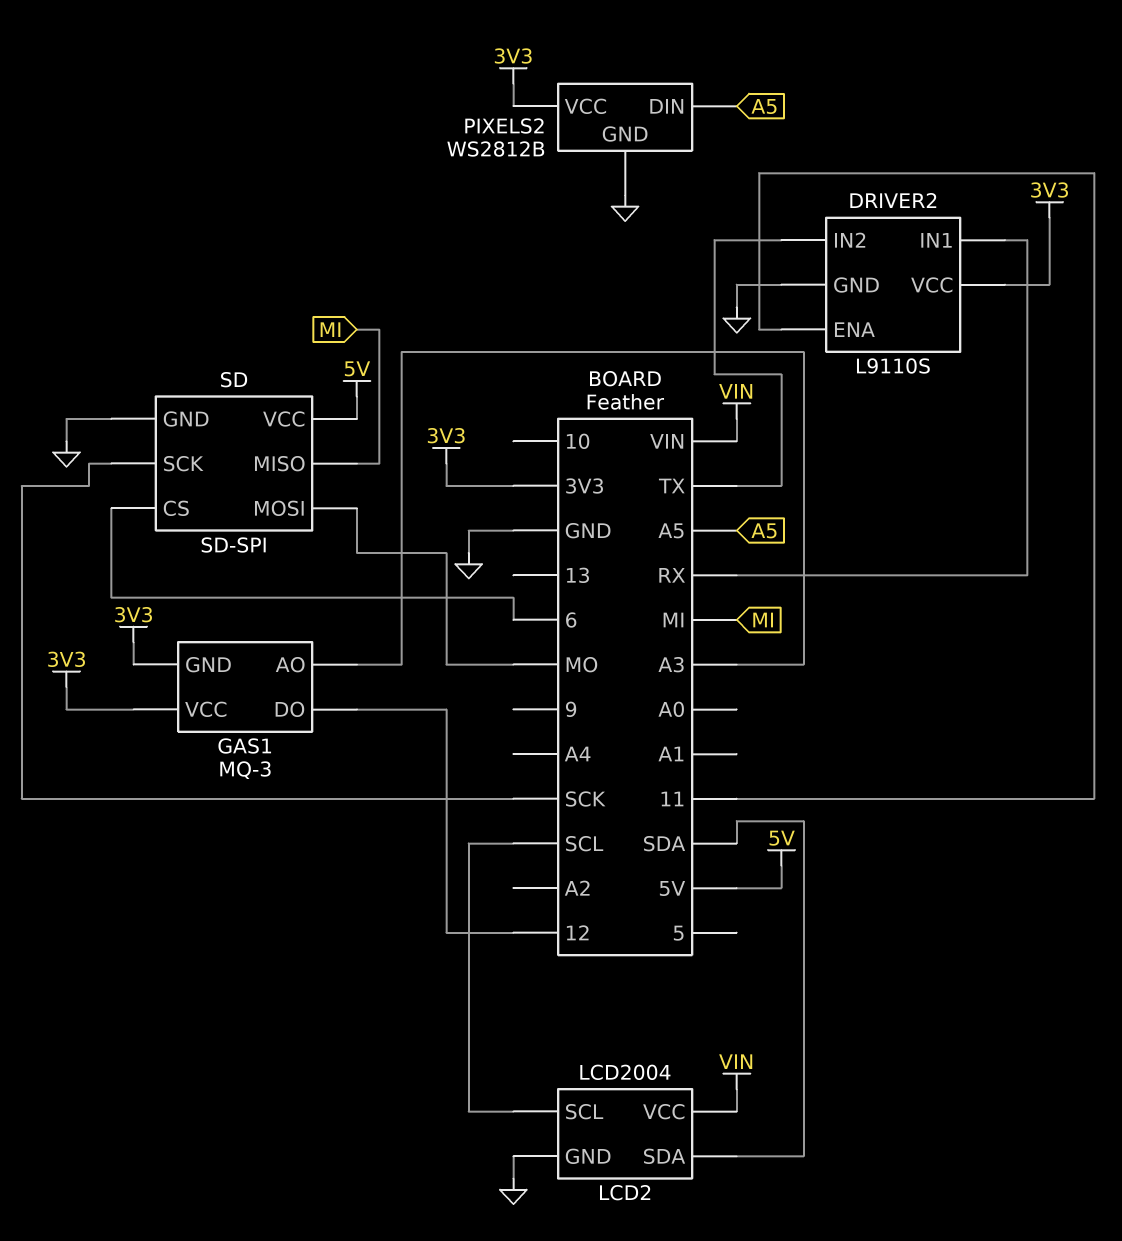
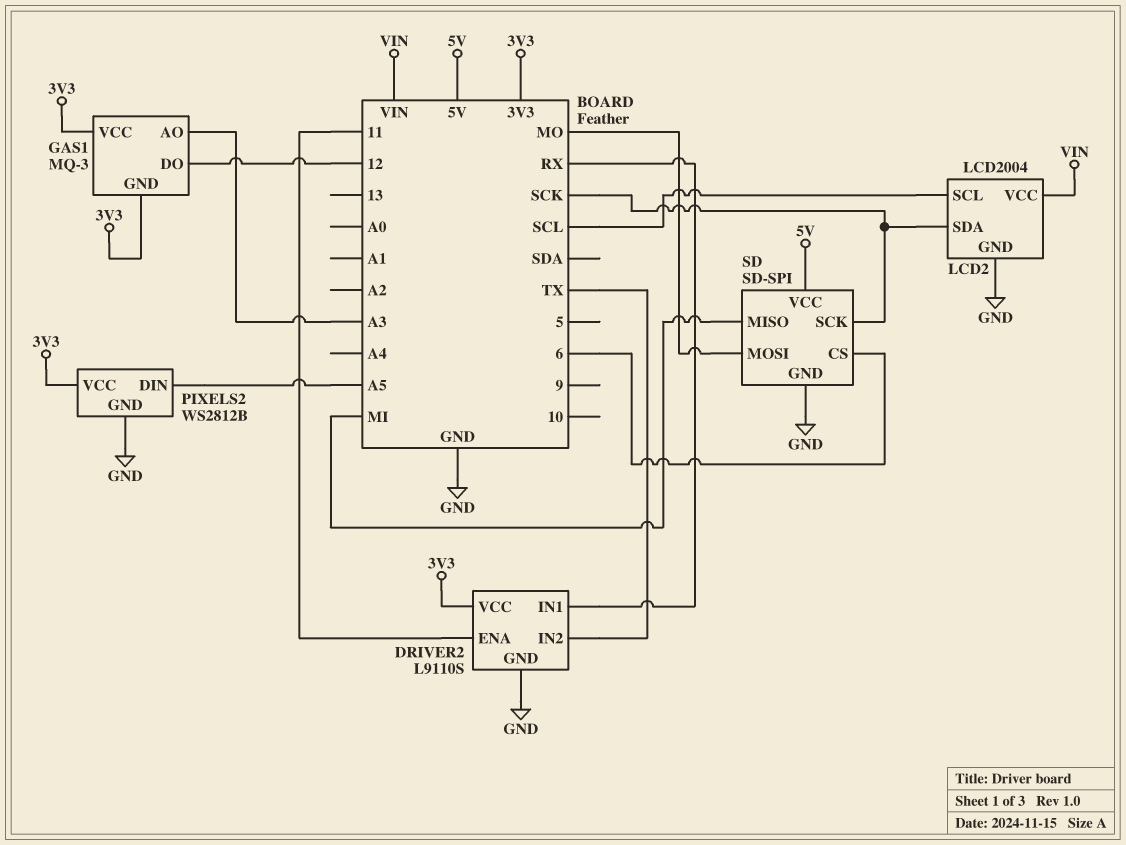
LCD2 pin SDA: SDA -> SCK

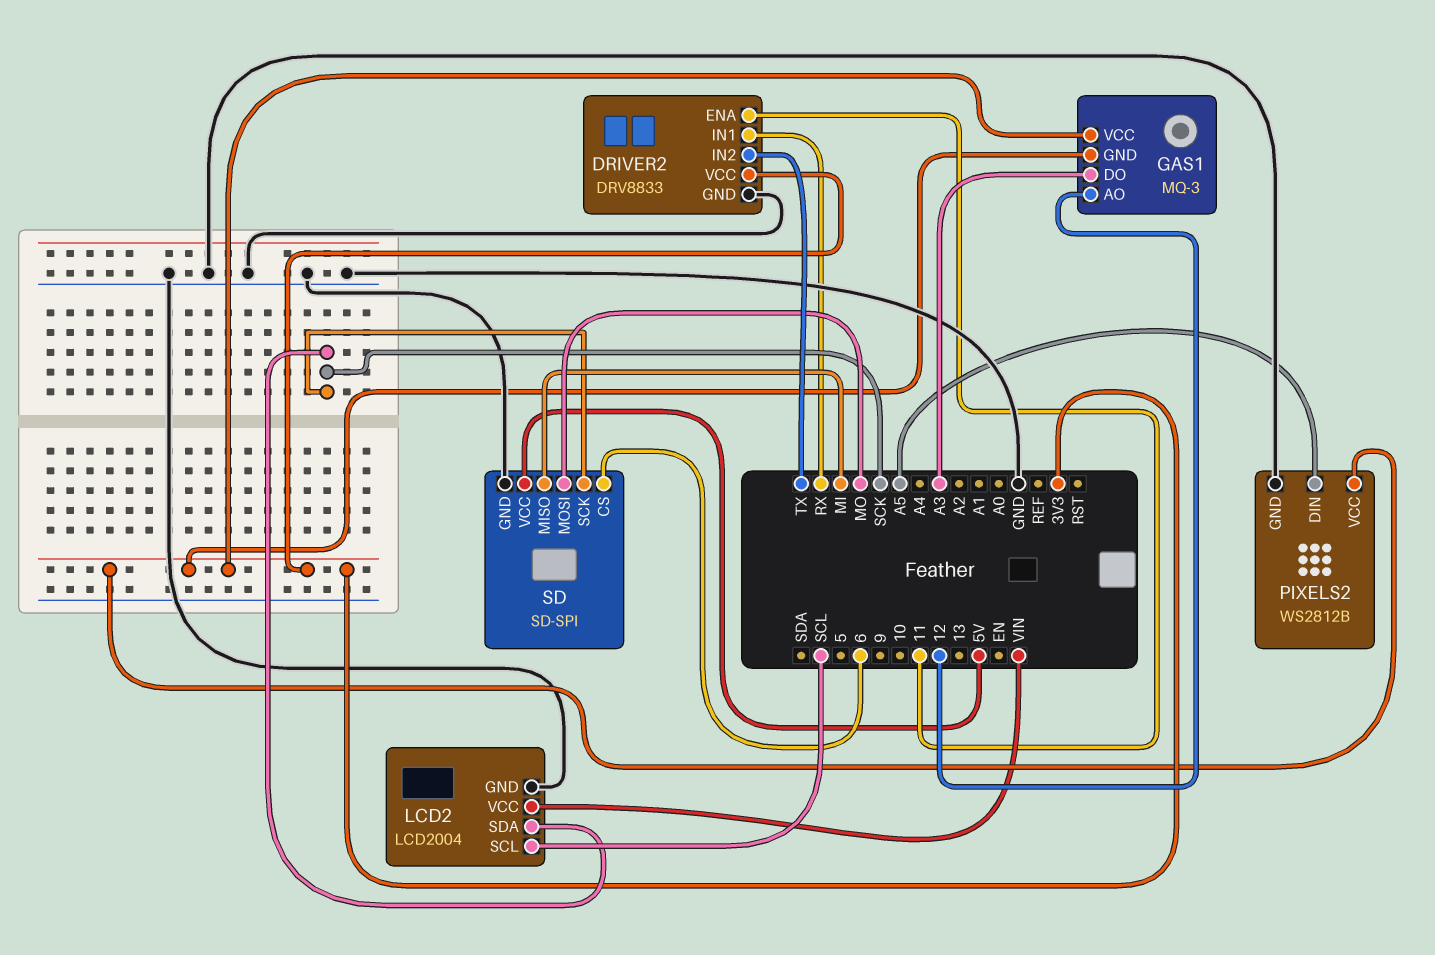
DRIVER2: L9110S -> DRV8833
GAS1 pin AO: A3 -> 12
GAS1 pin DO: 12 -> A3

